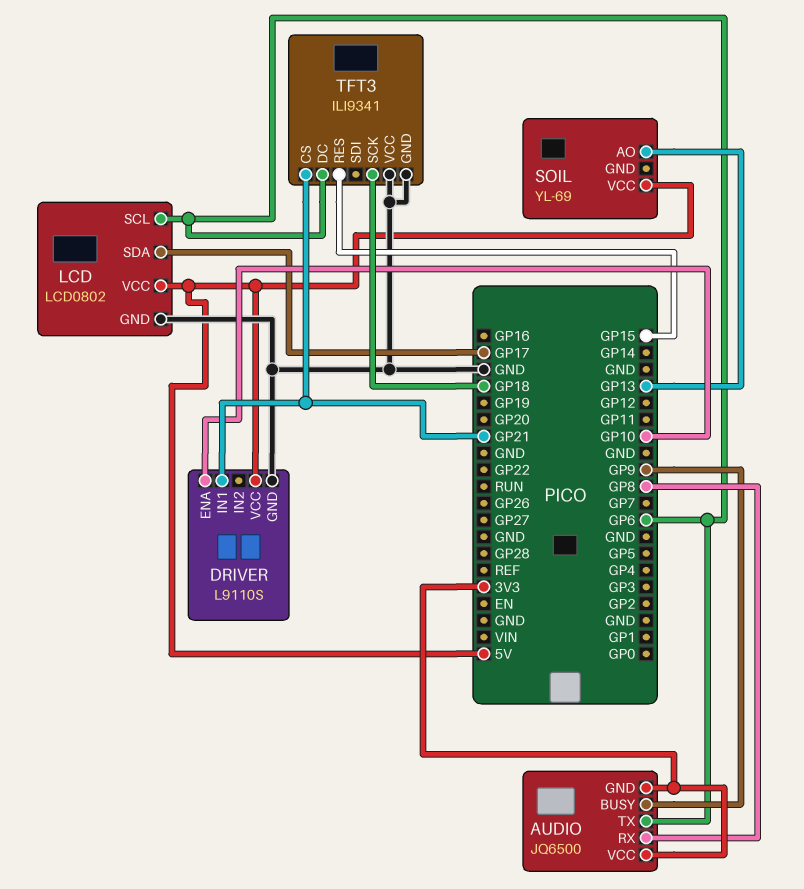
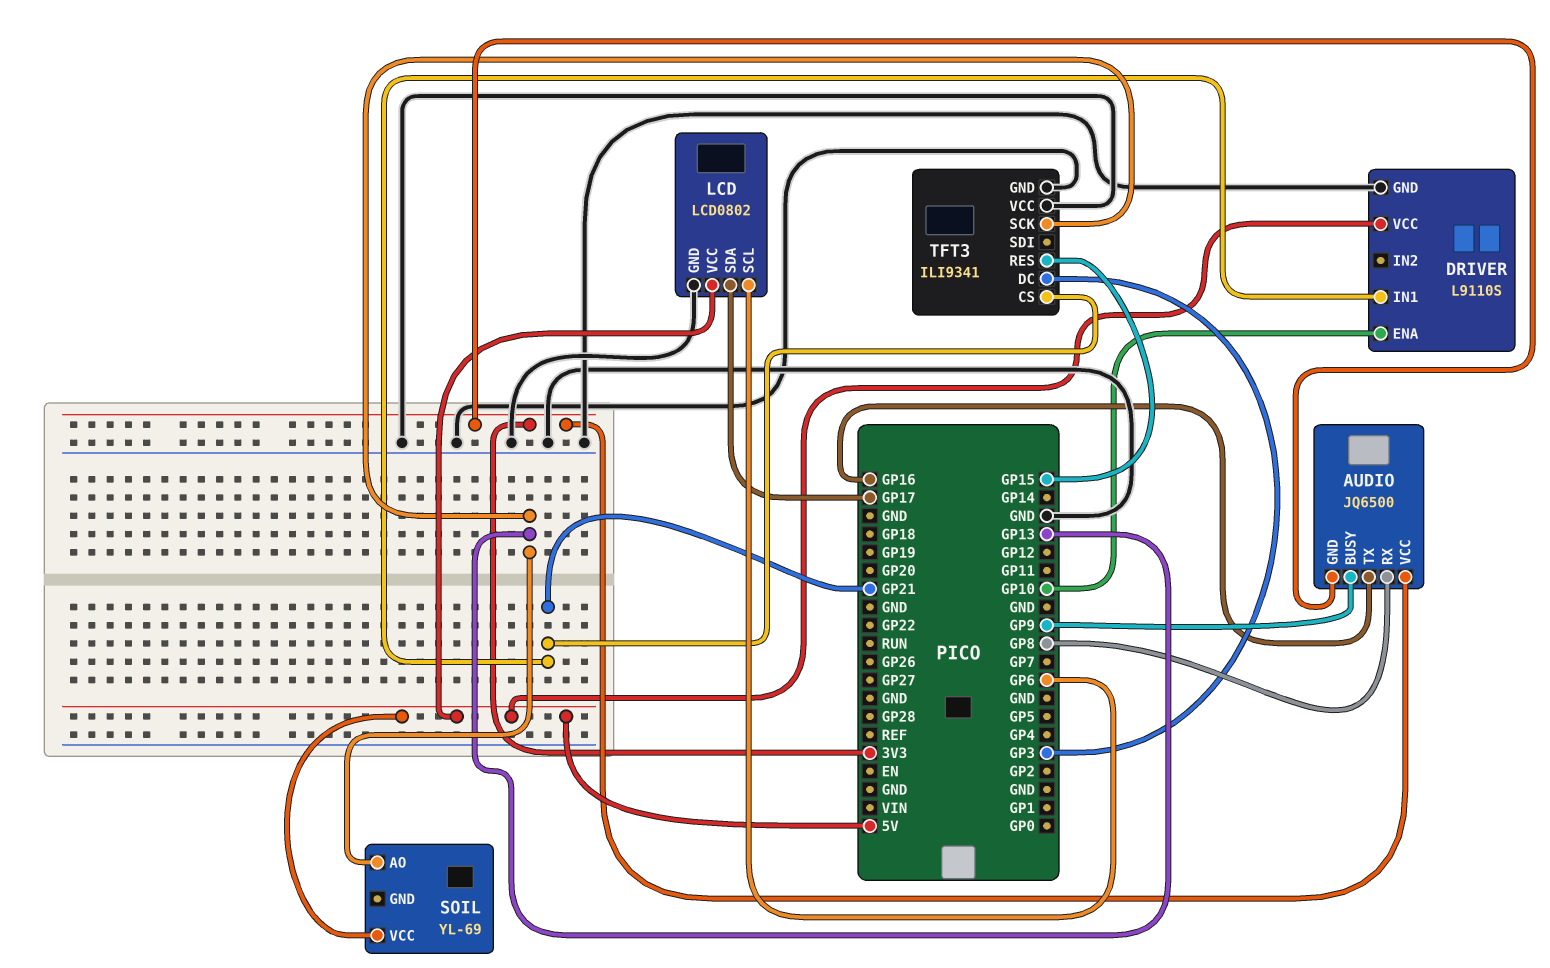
AUDIO pin TX: GP6 -> GP16
TFT3 pin DC: GP6 -> GP3
TFT3 pin SCK: GP18 -> GP13

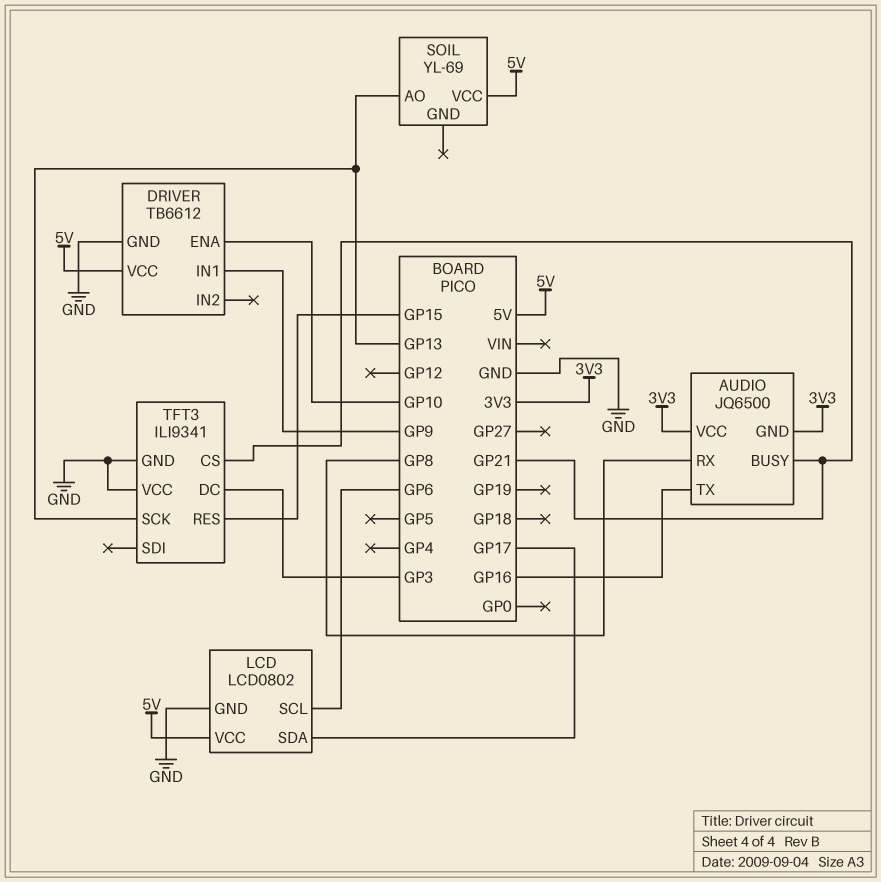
AUDIO pin BUSY: GP9 -> GP21
DRIVER: L9110S -> TB6612
DRIVER pin IN1: GP21 -> GP9

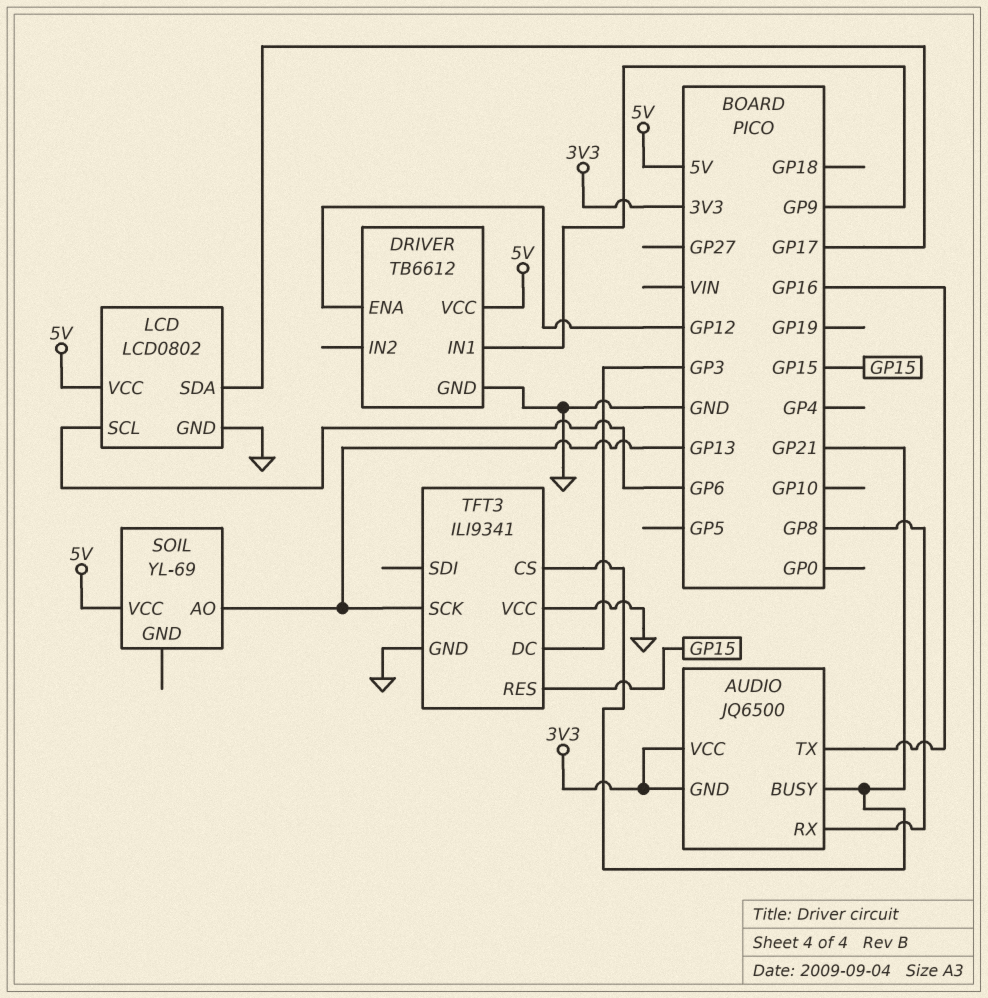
DRIVER pin ENA: GP10 -> GP12

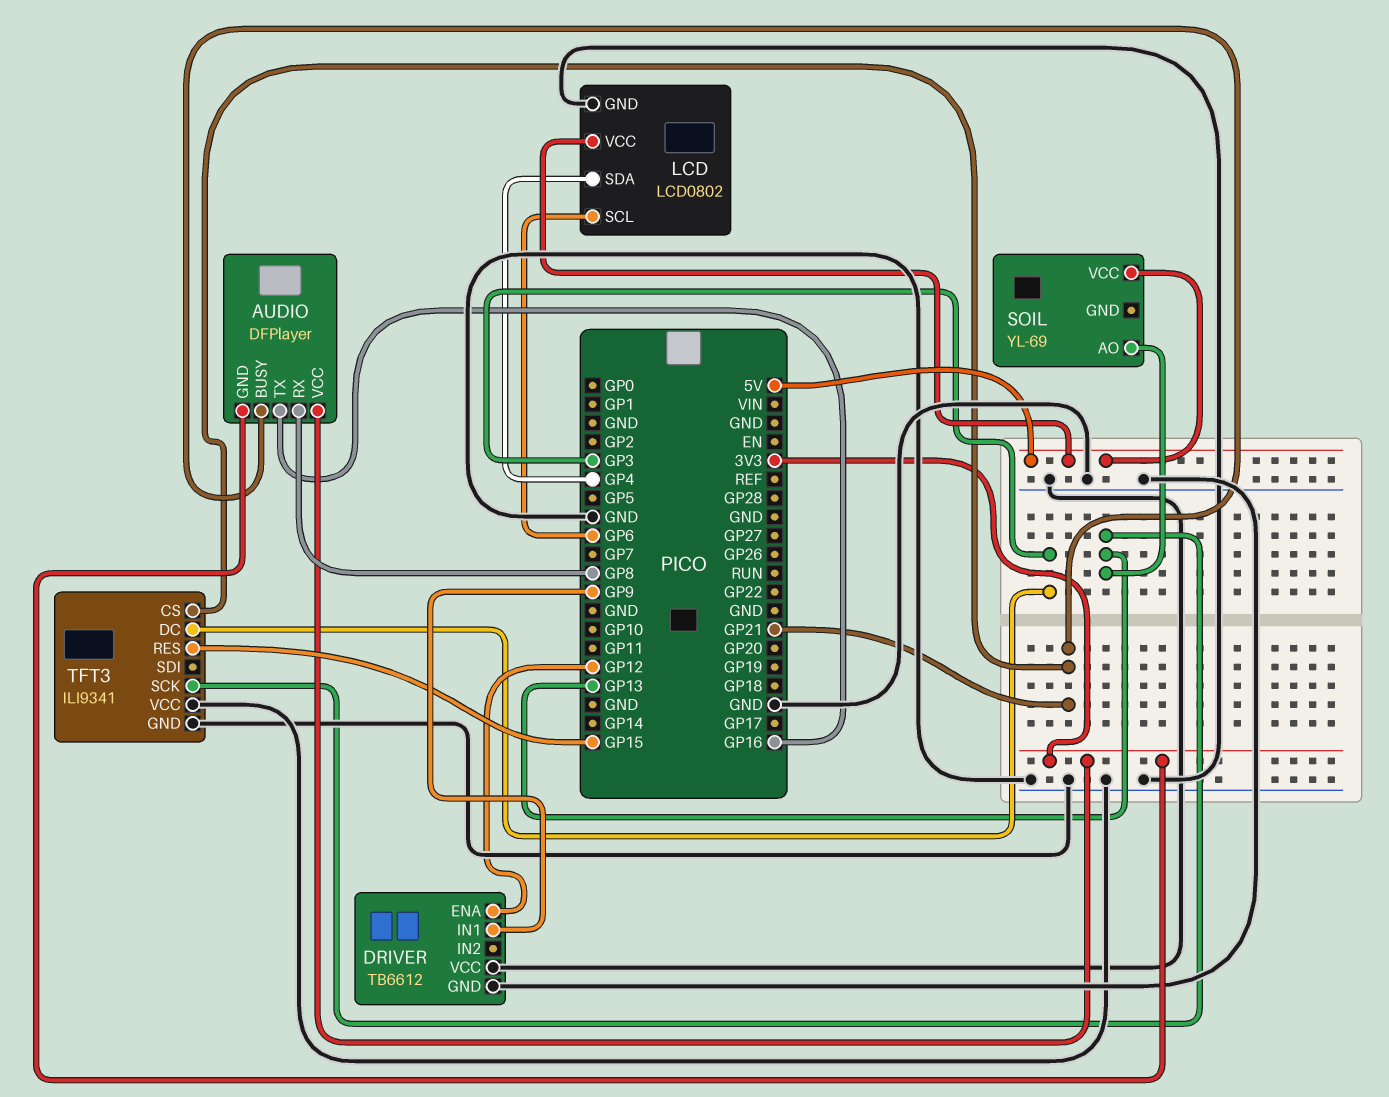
AUDIO: JQ6500 -> DFPlayer
DRIVER pin VCC: 5V -> GND
LCD pin SDA: GP17 -> GP4

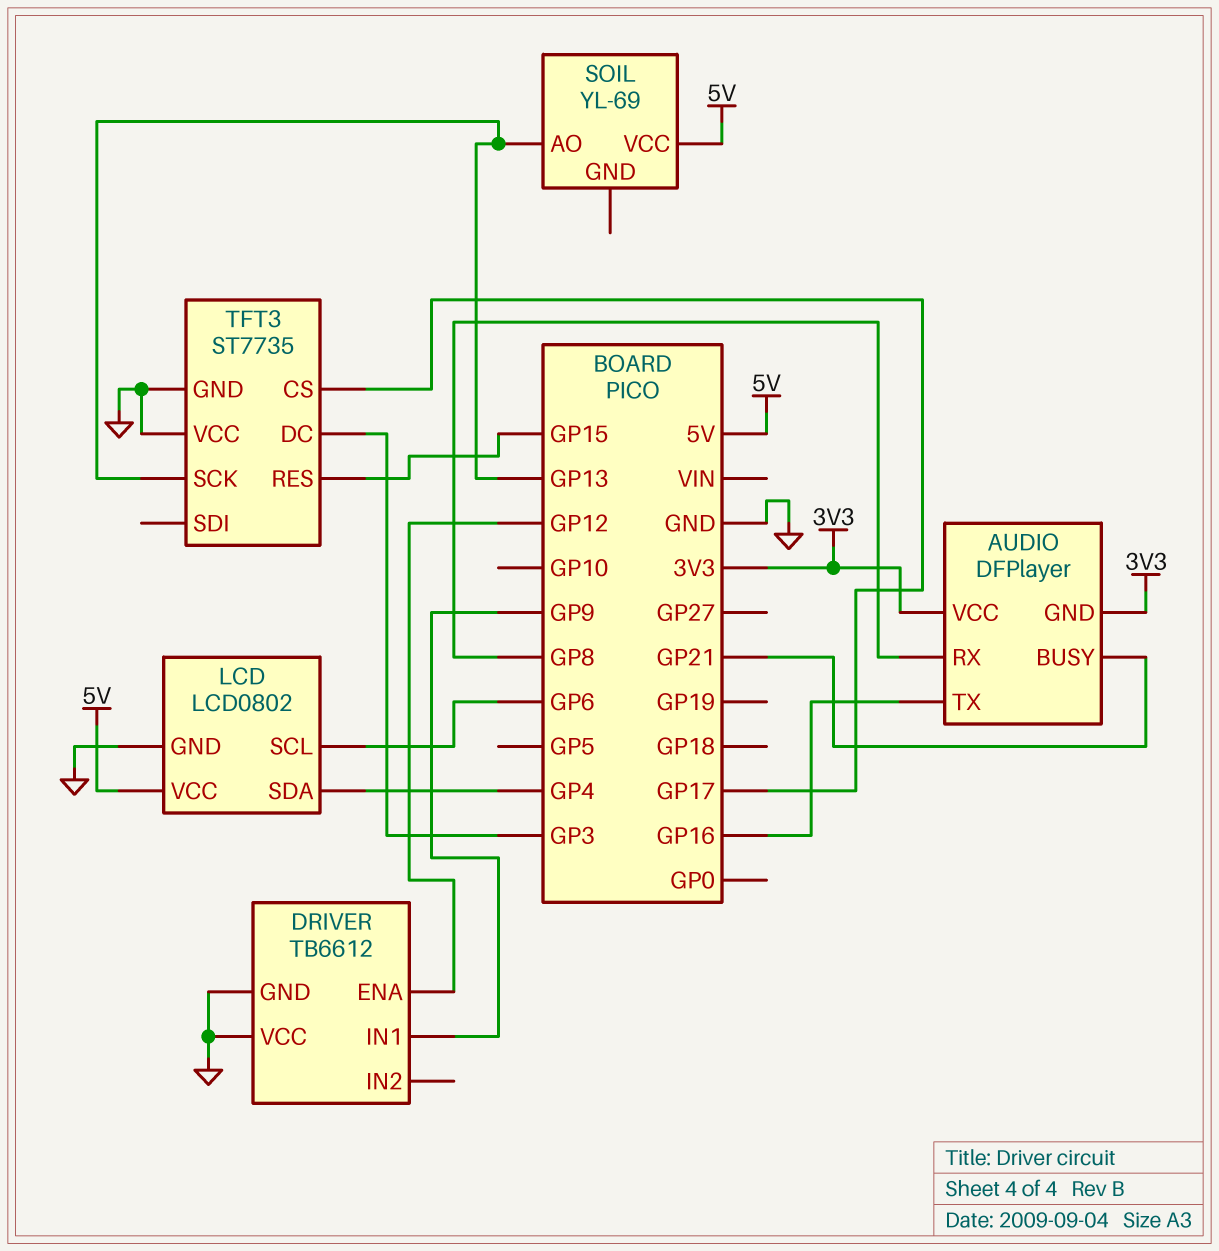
TFT3: ILI9341 -> ST7735
TFT3 pin CS: GP21 -> GP17

